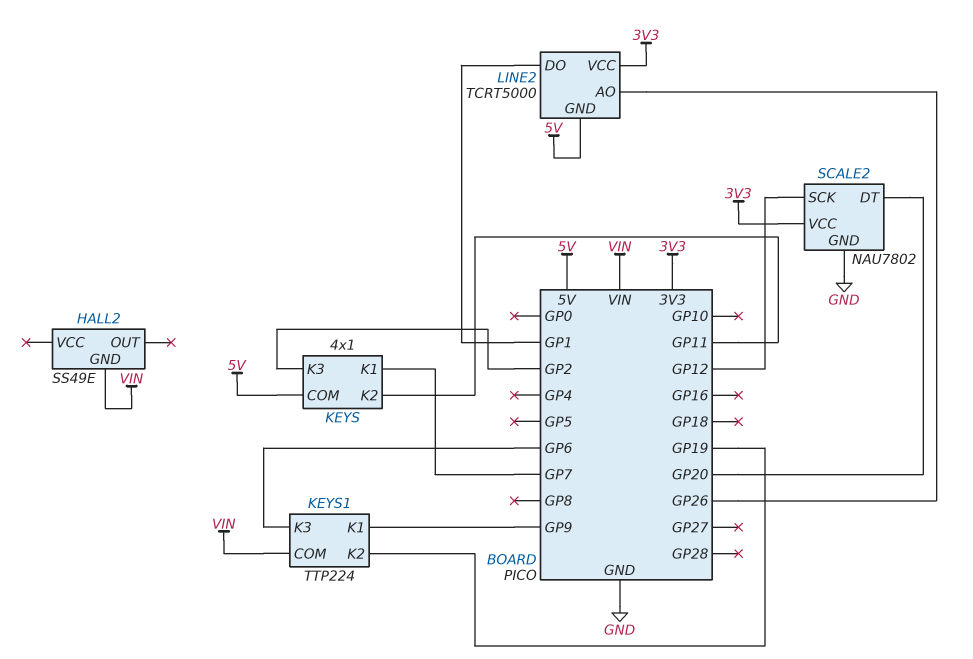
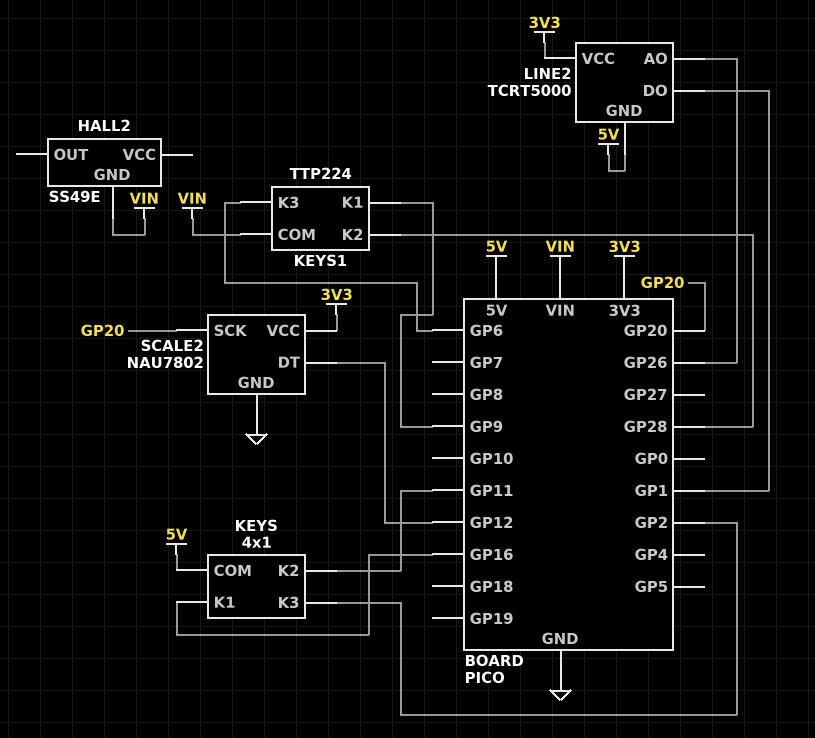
KEYS pin K1: GP7 -> GP16
KEYS1 pin K2: GP19 -> GP28
SCALE2 pin DT: GP20 -> GP12
SCALE2 pin SCK: GP12 -> GP20

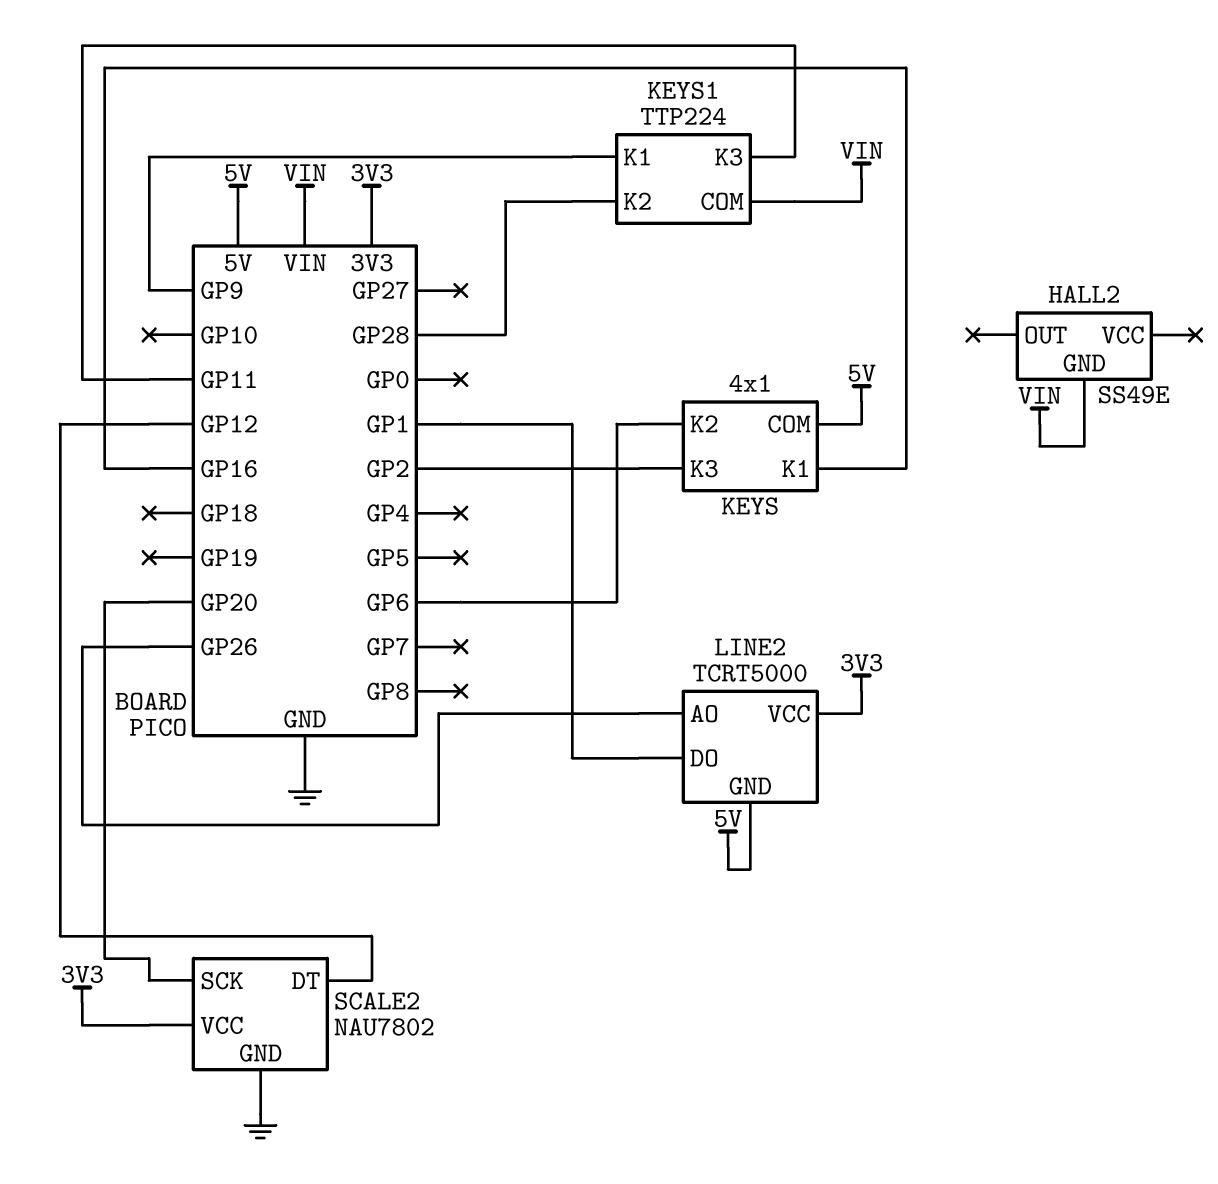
KEYS pin K2: GP11 -> GP6
KEYS1 pin K3: GP6 -> GP11

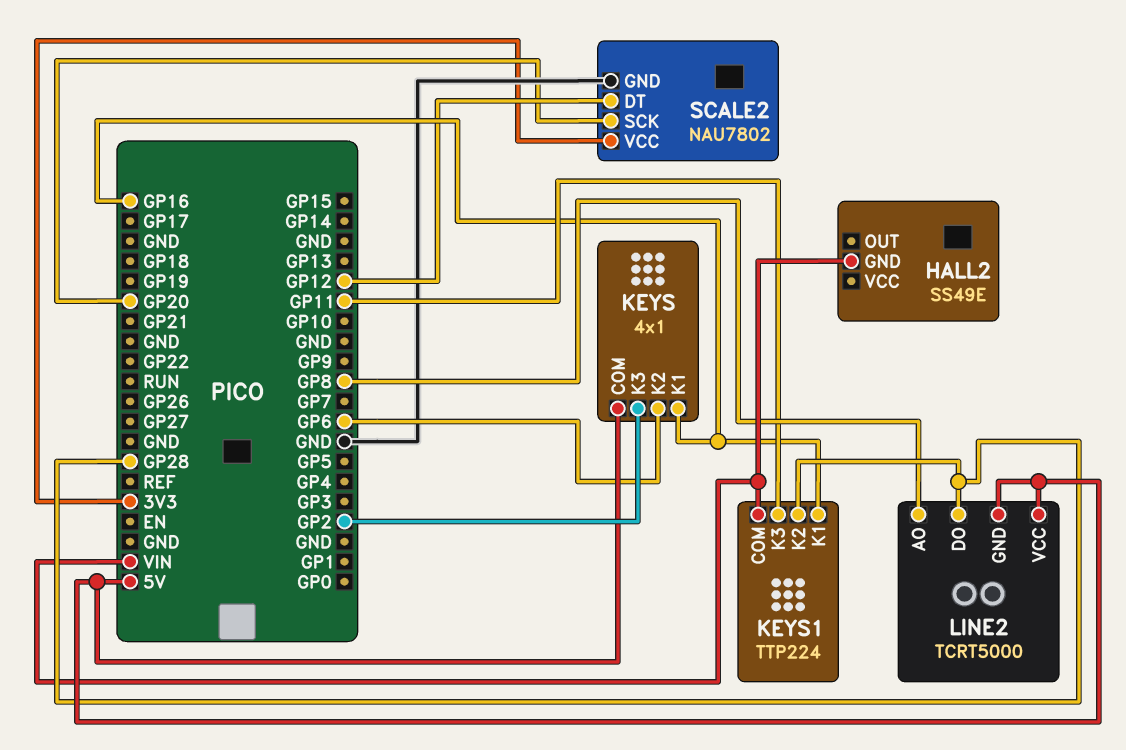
KEYS1 pin K1: GP9 -> GP16
LINE2 pin AO: GP26 -> GP8
LINE2 pin DO: GP1 -> GP28
LINE2 pin VCC: 3V3 -> 5V

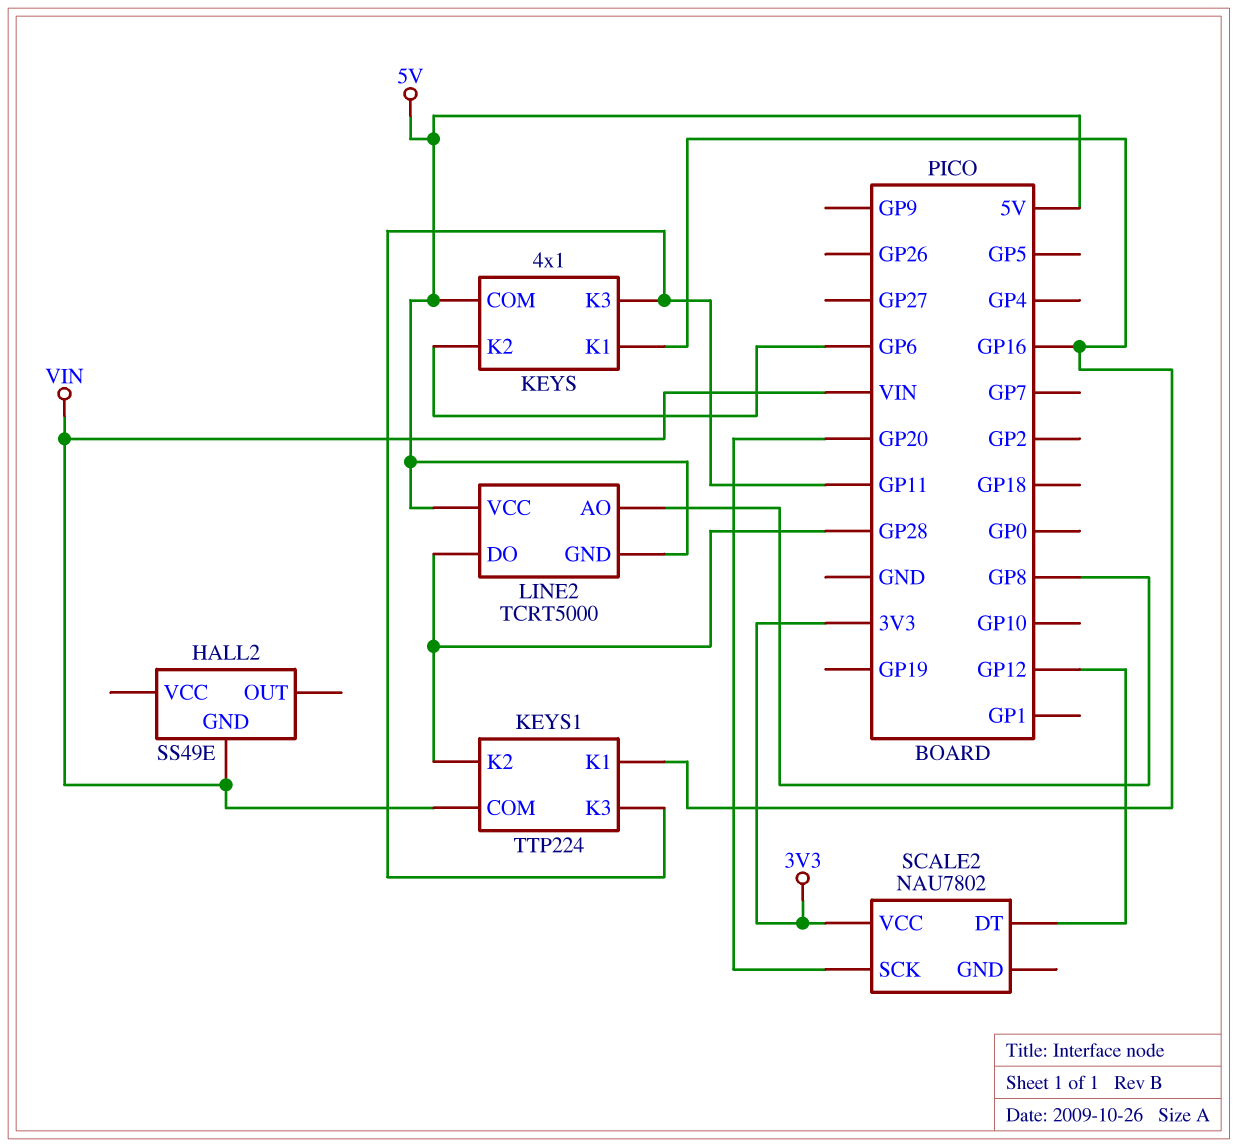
KEYS pin K3: GP2 -> GP11
SCALE2 pin GND: GND -> none

